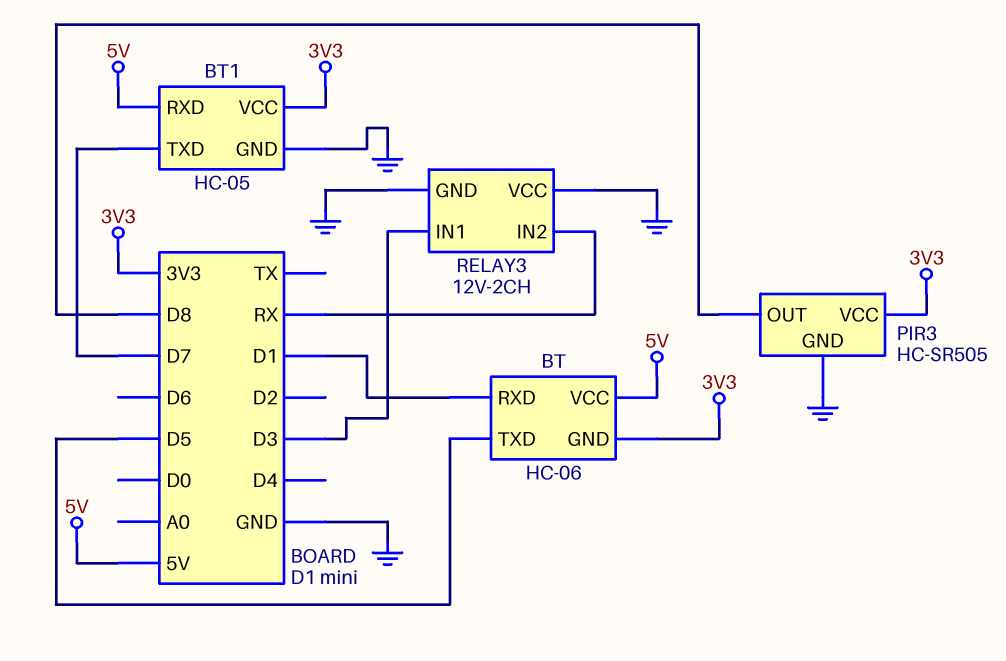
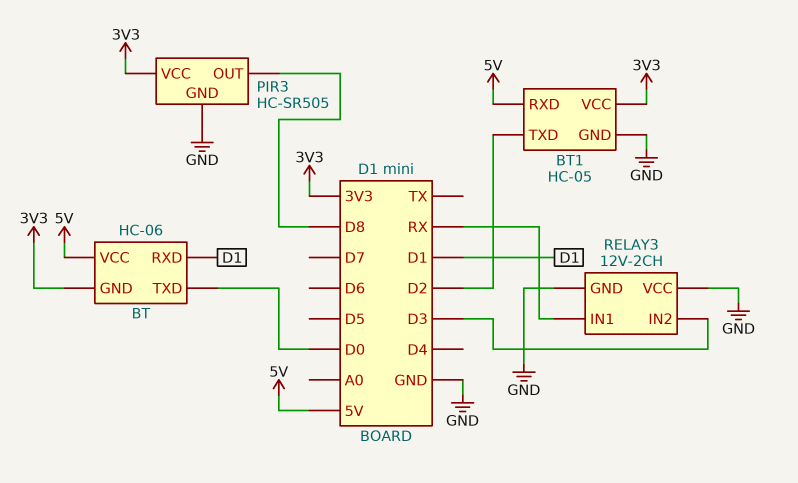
BT pin TXD: D5 -> D0
BT1 pin TXD: D7 -> D2
RELAY3 pin IN1: D3 -> RX
RELAY3 pin IN2: RX -> D3

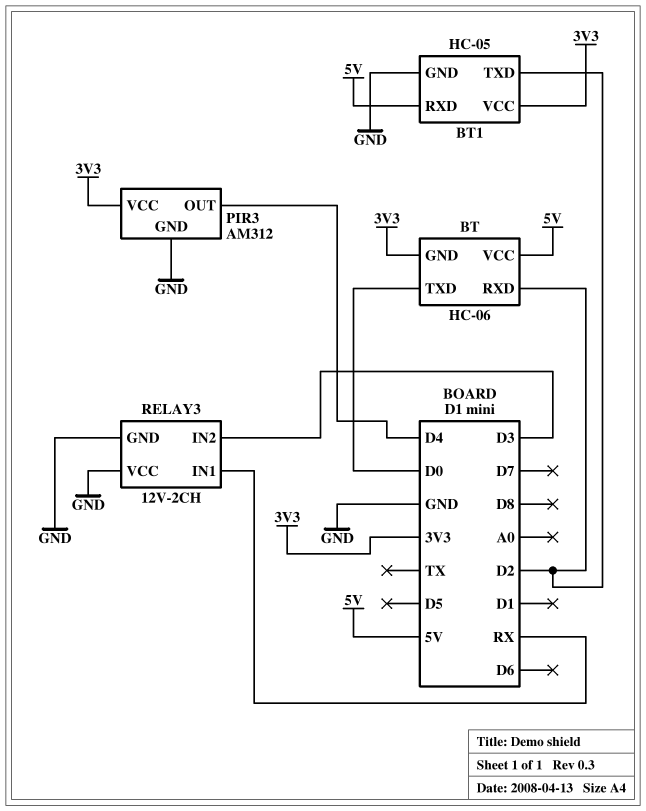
BT pin RXD: D1 -> D2
PIR3: HC-SR505 -> AM312
PIR3 pin OUT: D8 -> D4

